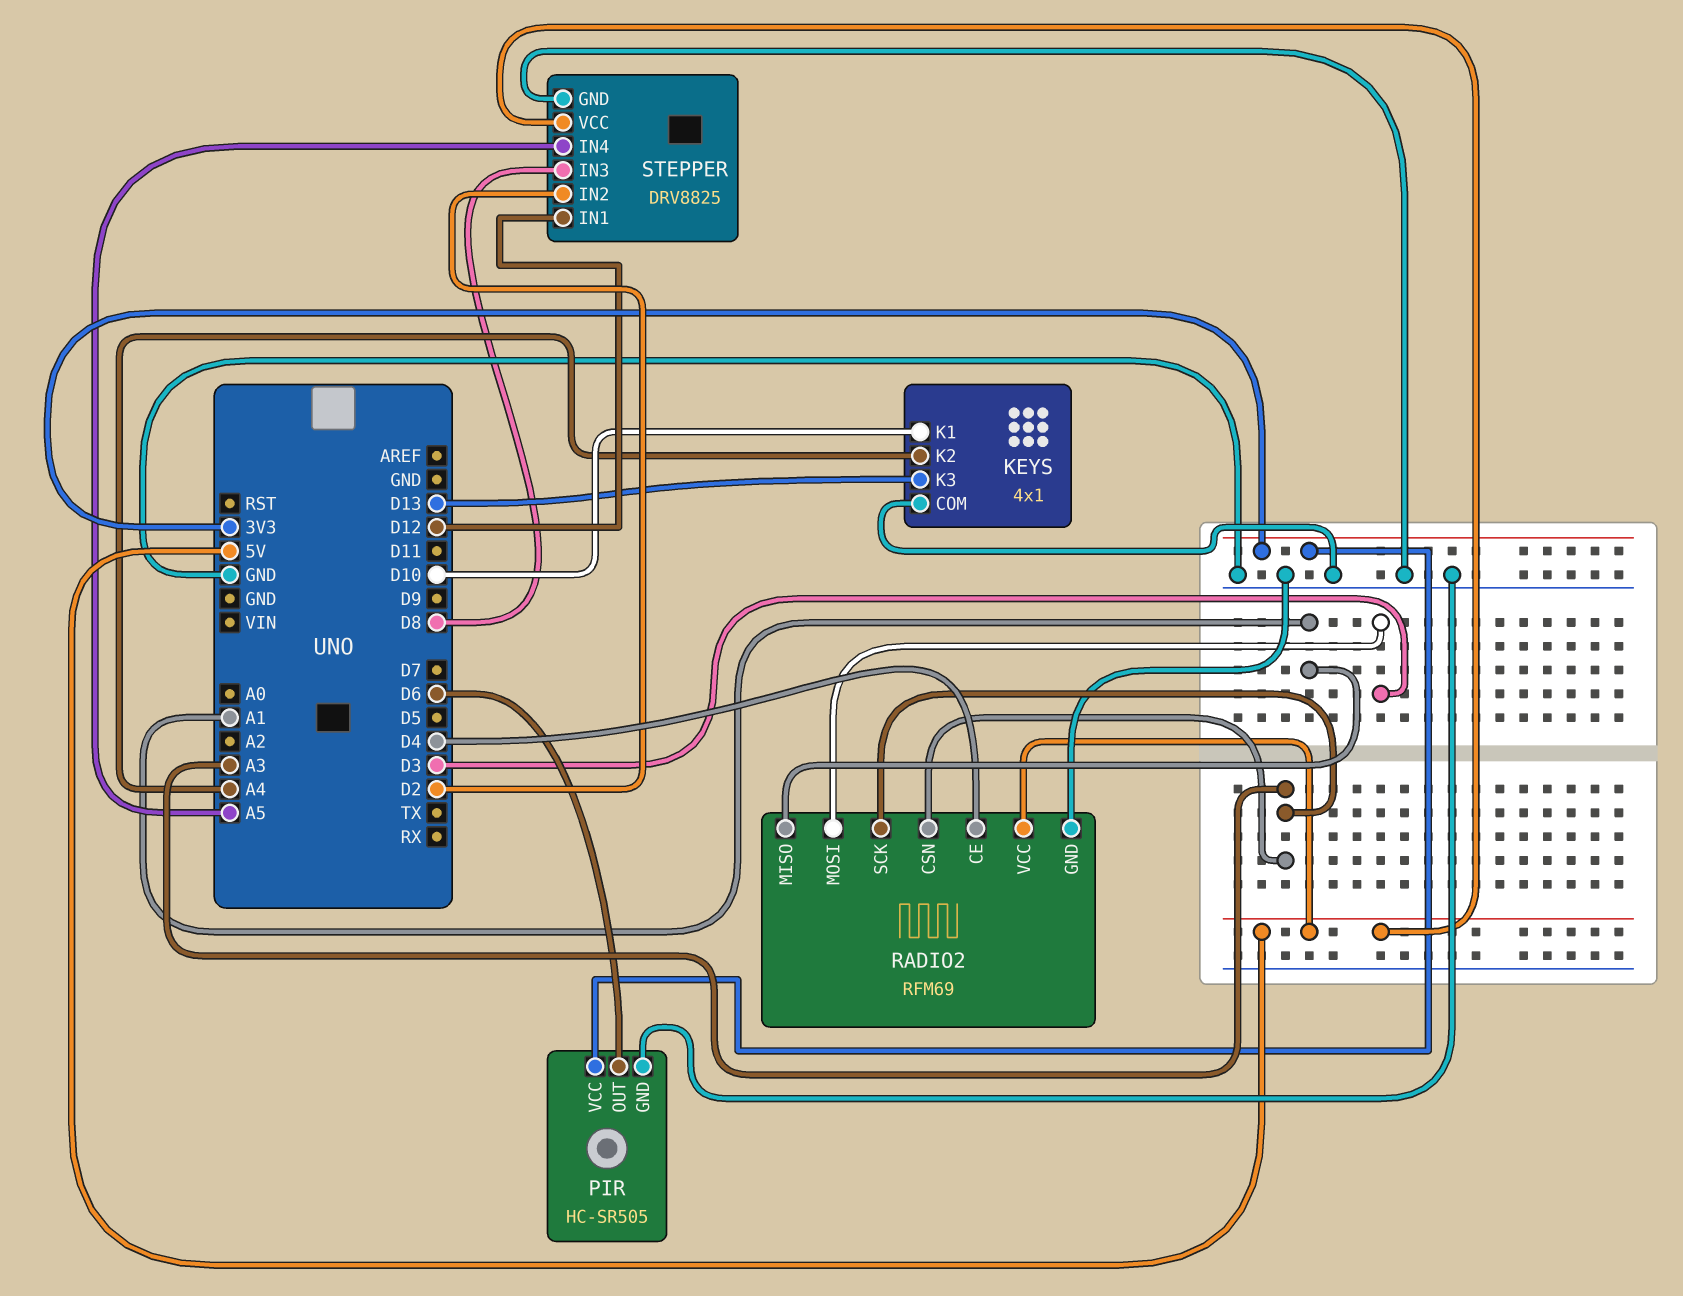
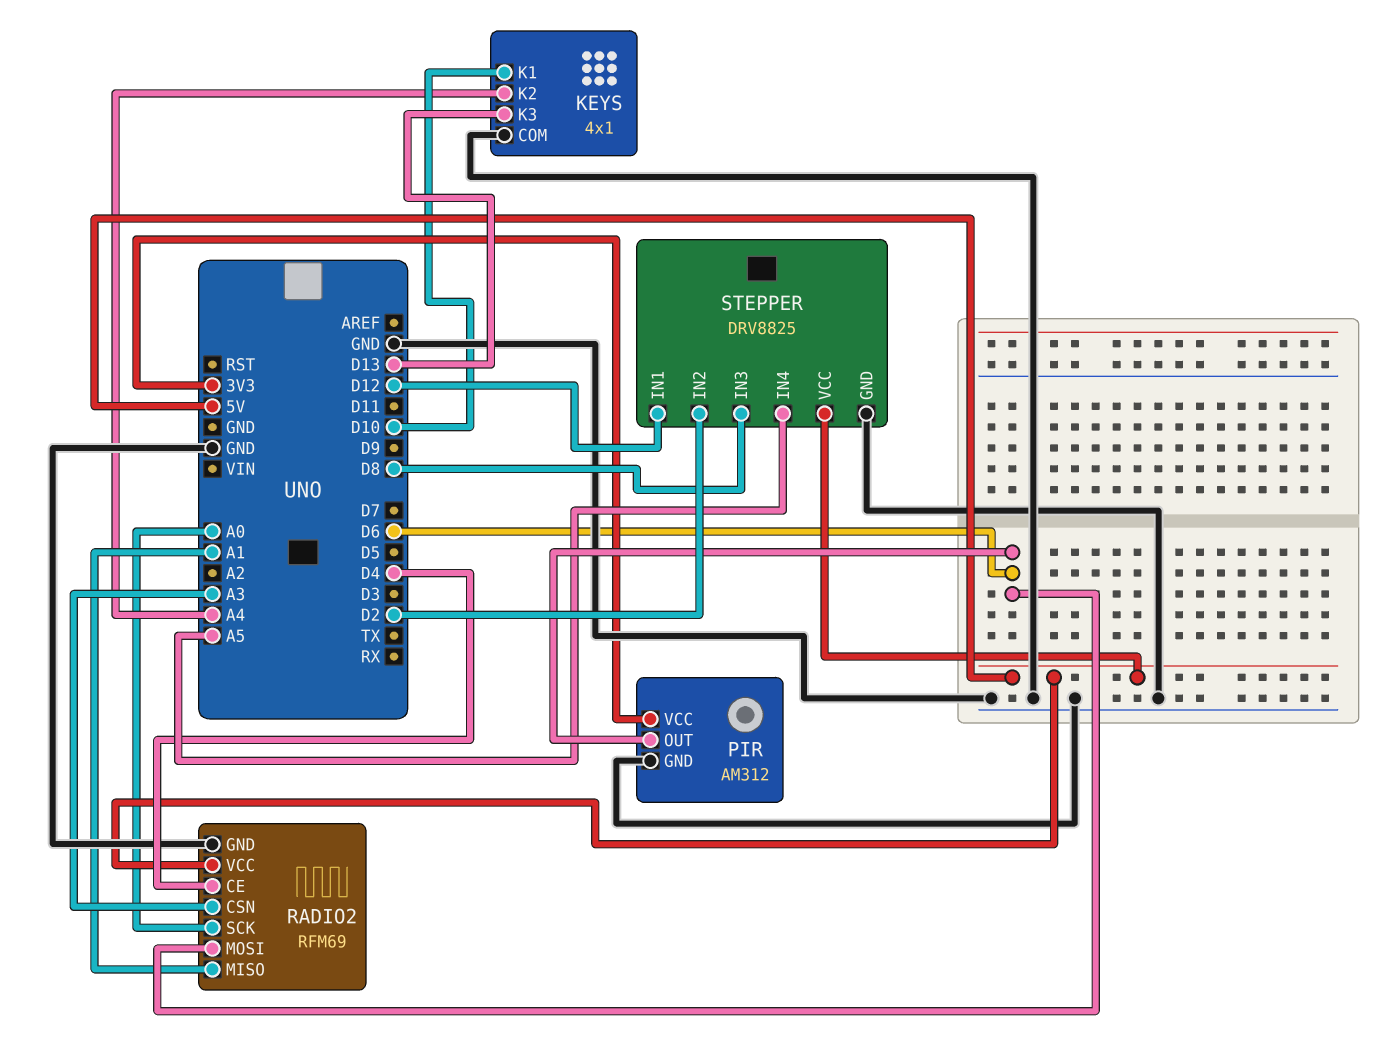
PIR: HC-SR505 -> AM312
RADIO2 pin MOSI: D3 -> D6
RADIO2 pin SCK: A3 -> A0

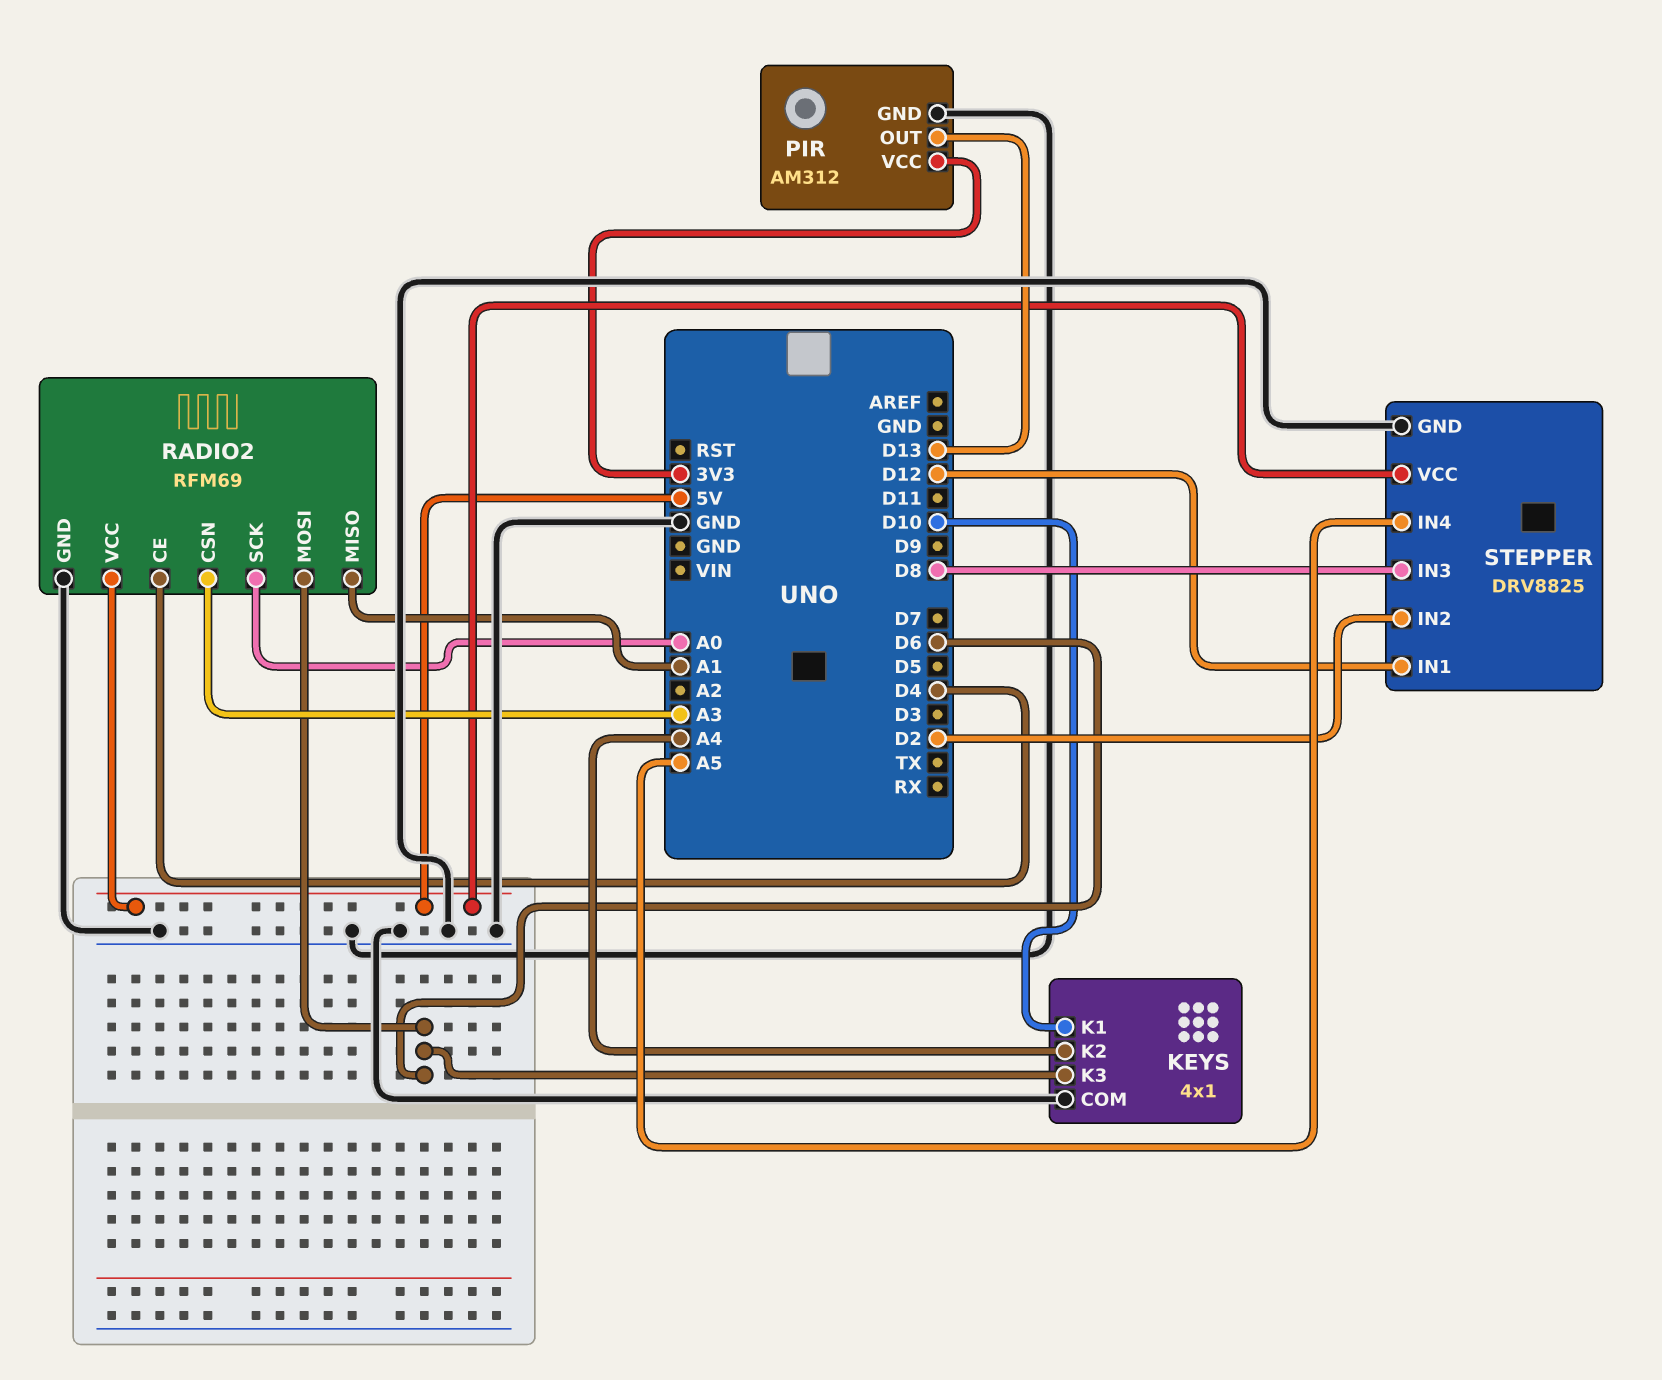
KEYS pin K3: D13 -> D6
PIR pin OUT: D6 -> D13

